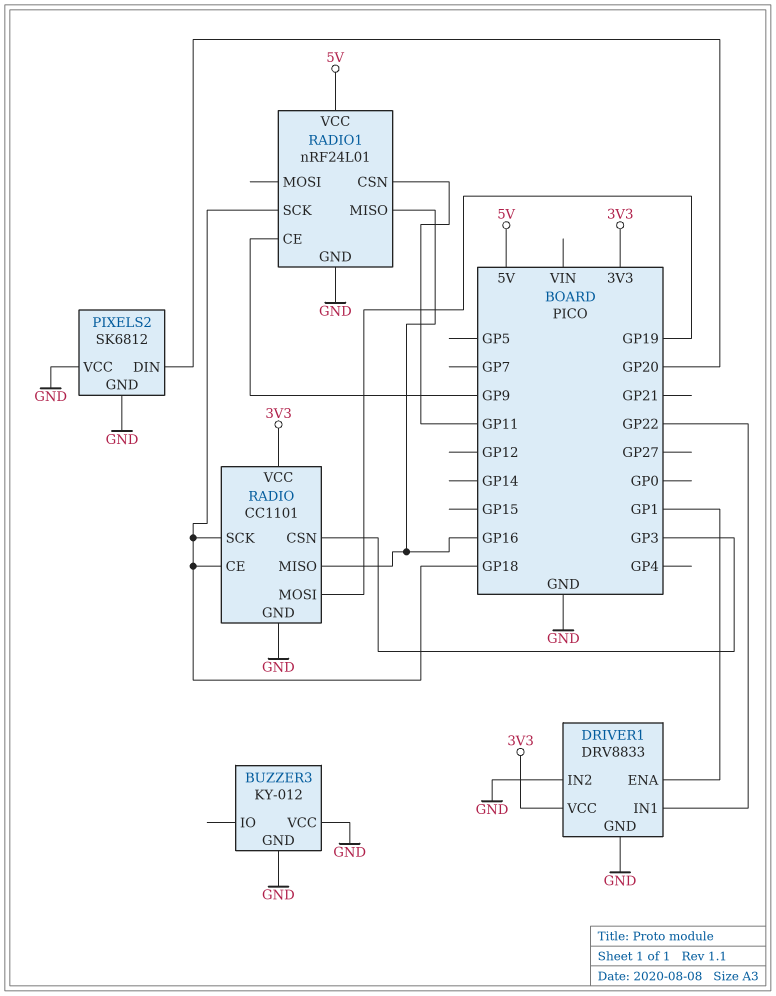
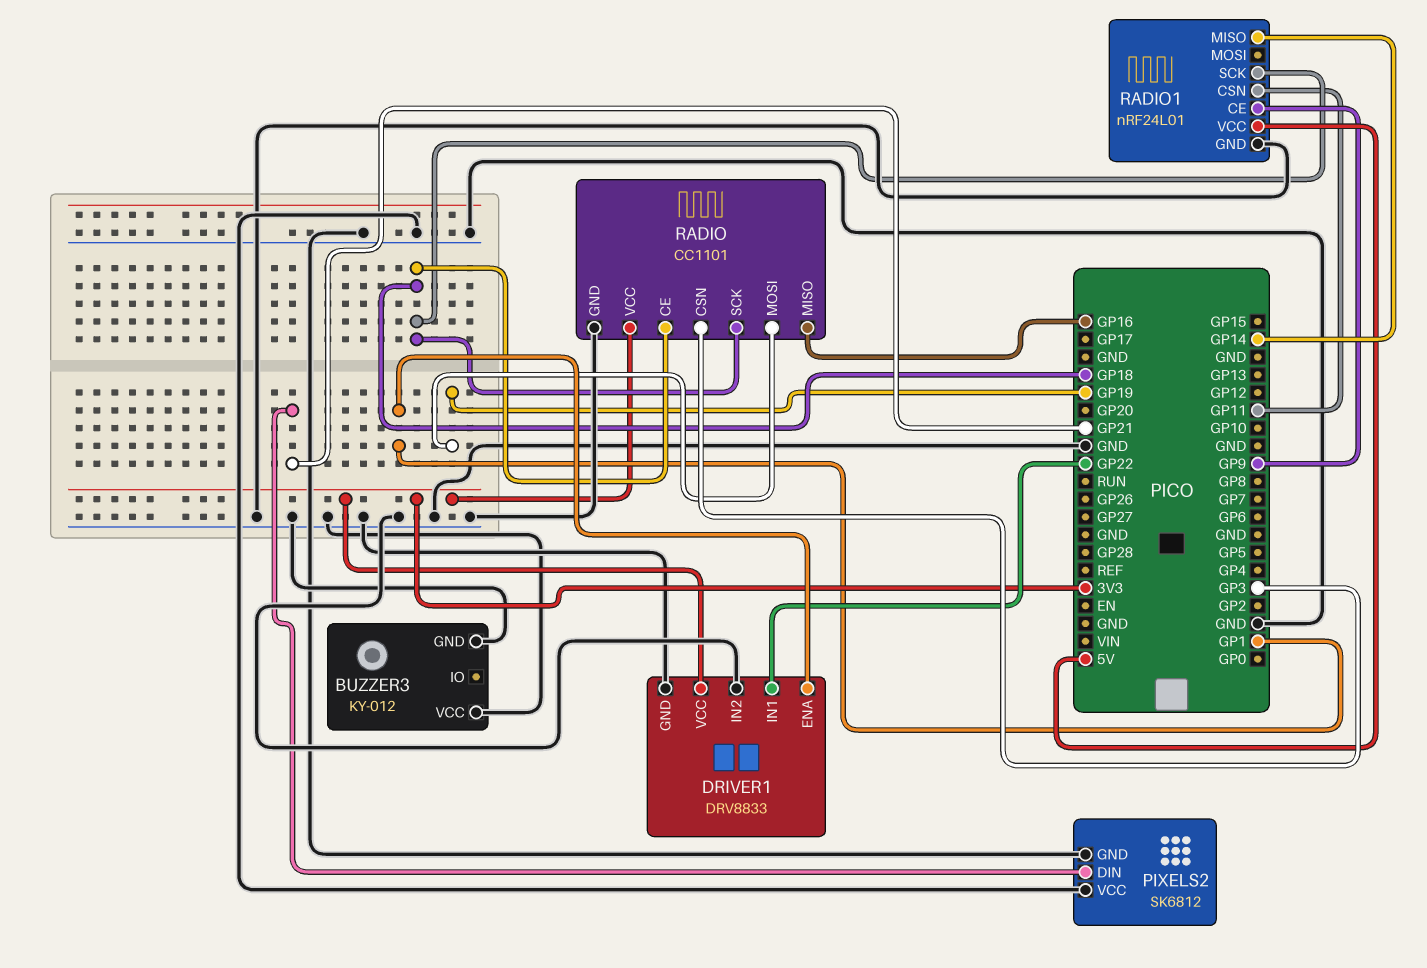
PIXELS2 pin DIN: GP20 -> GP21
RADIO1 pin MISO: GP16 -> GP14

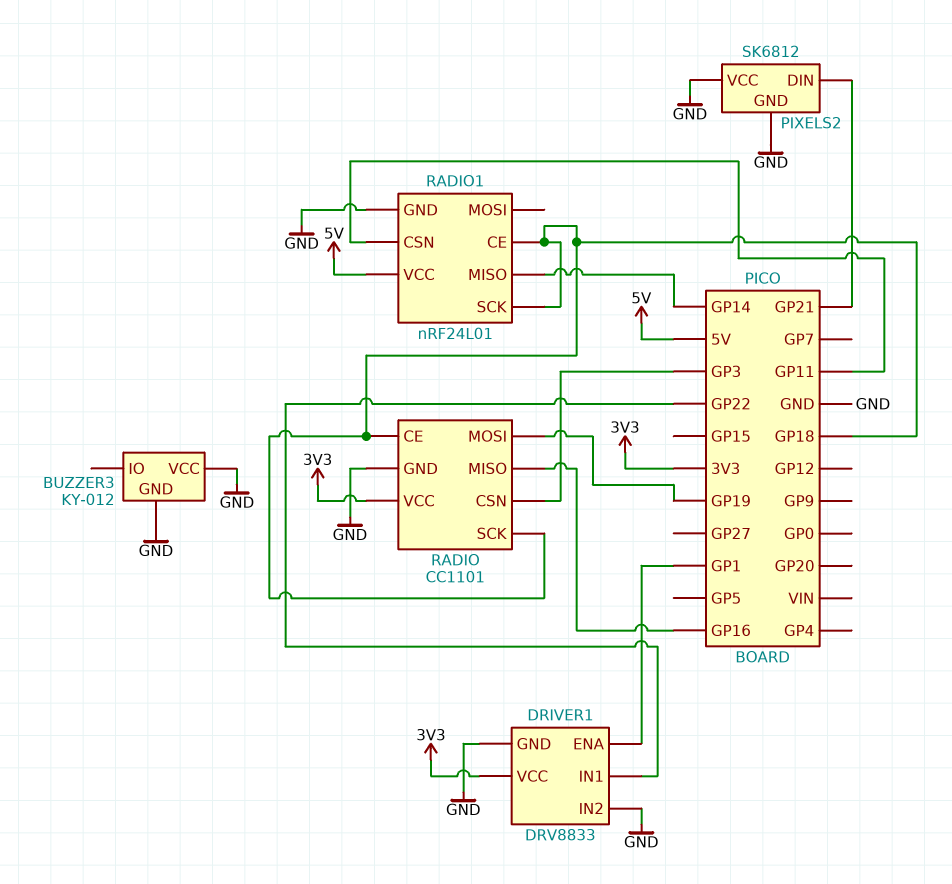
RADIO1 pin CE: GP9 -> GP18

